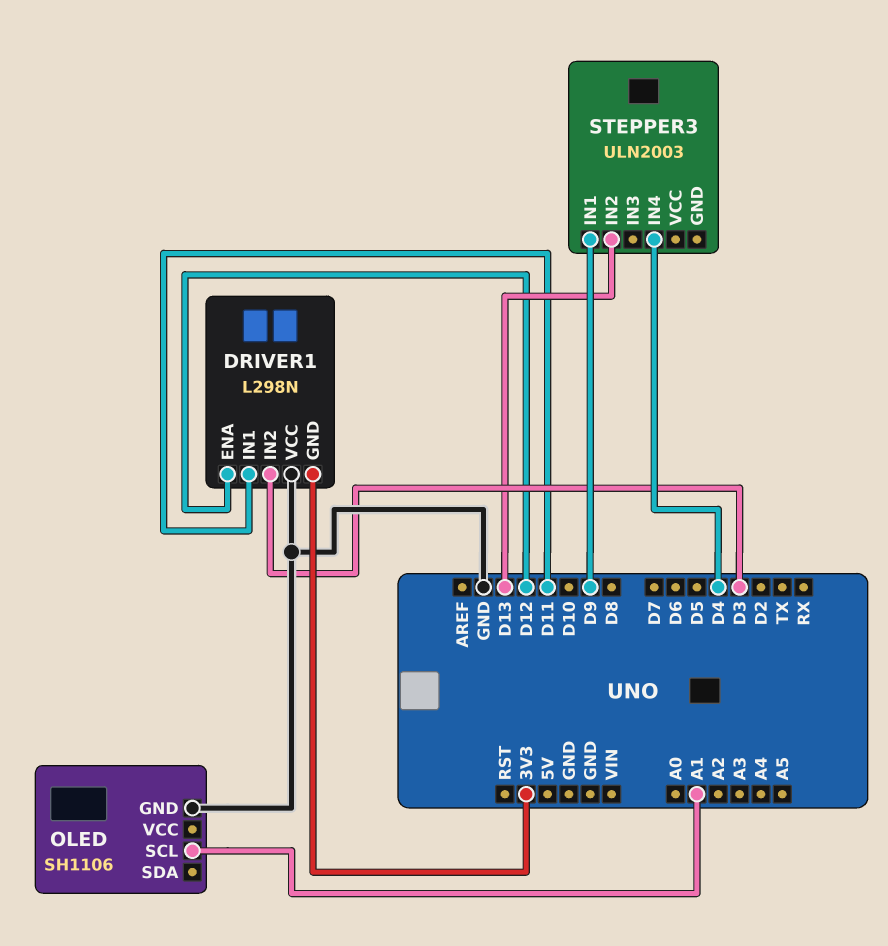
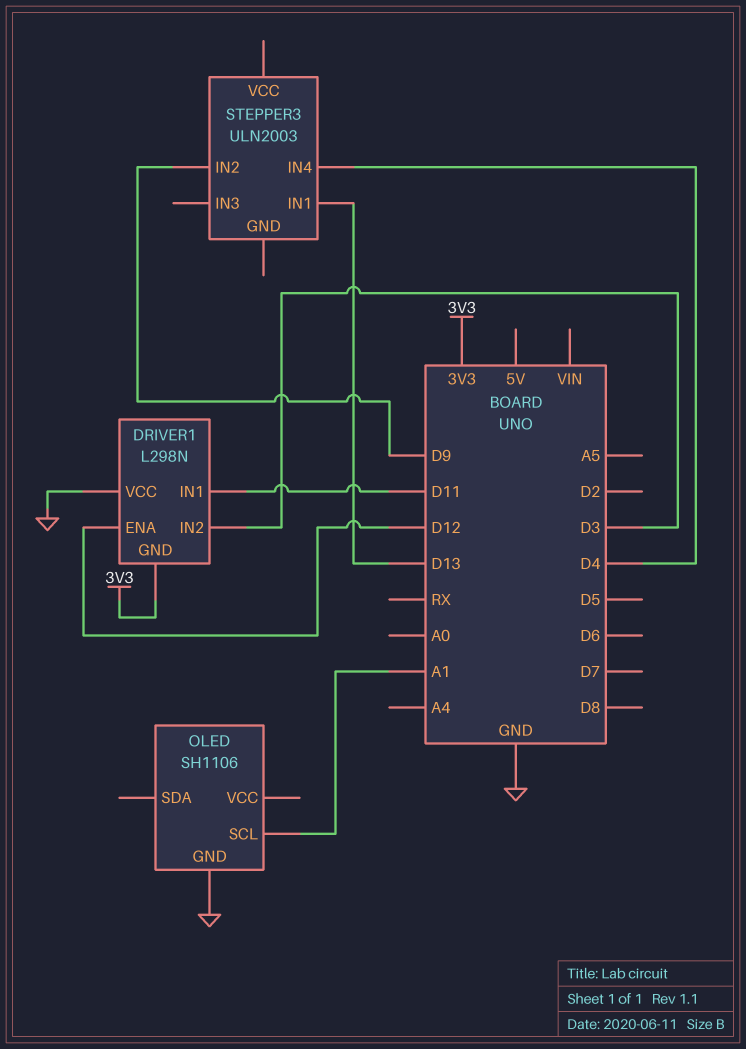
STEPPER3 pin IN1: D9 -> D13
STEPPER3 pin IN2: D13 -> D9

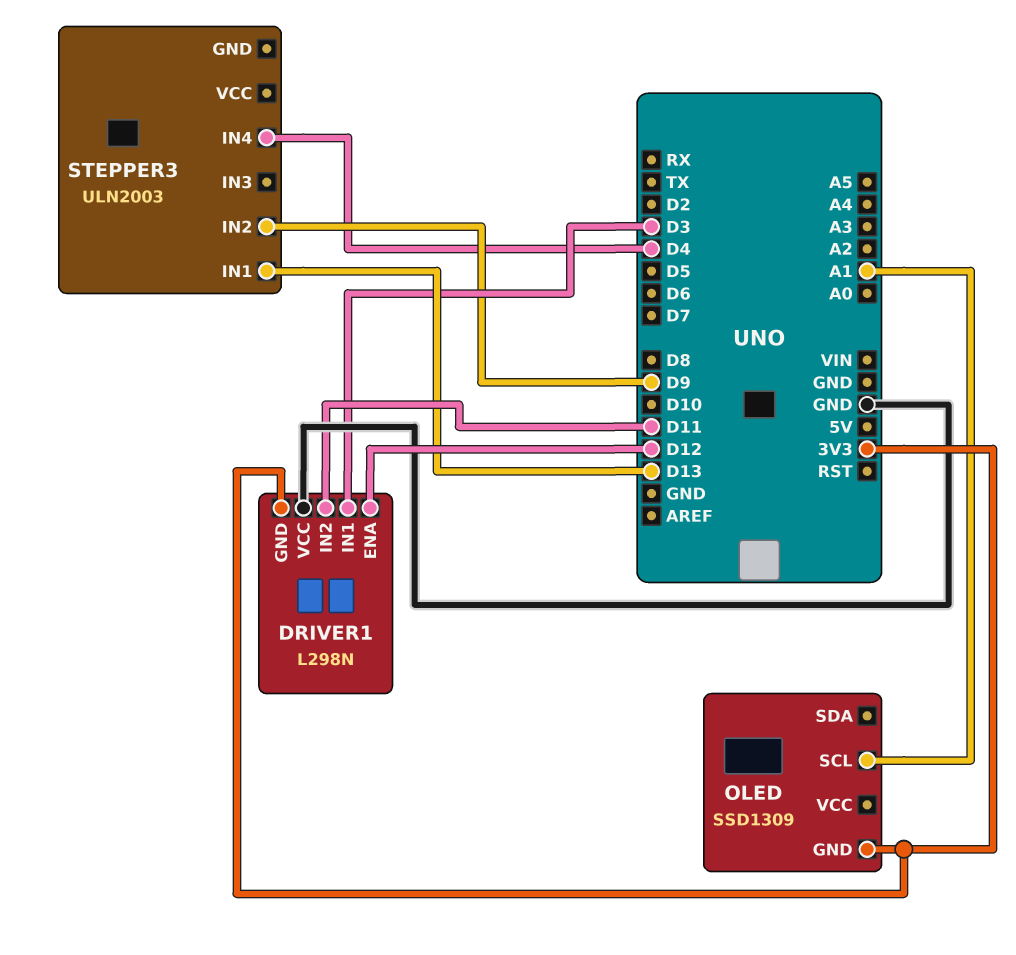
DRIVER1 pin IN1: D11 -> D3
DRIVER1 pin IN2: D3 -> D11
OLED: SH1106 -> SSD1309
OLED pin GND: GND -> 3V3

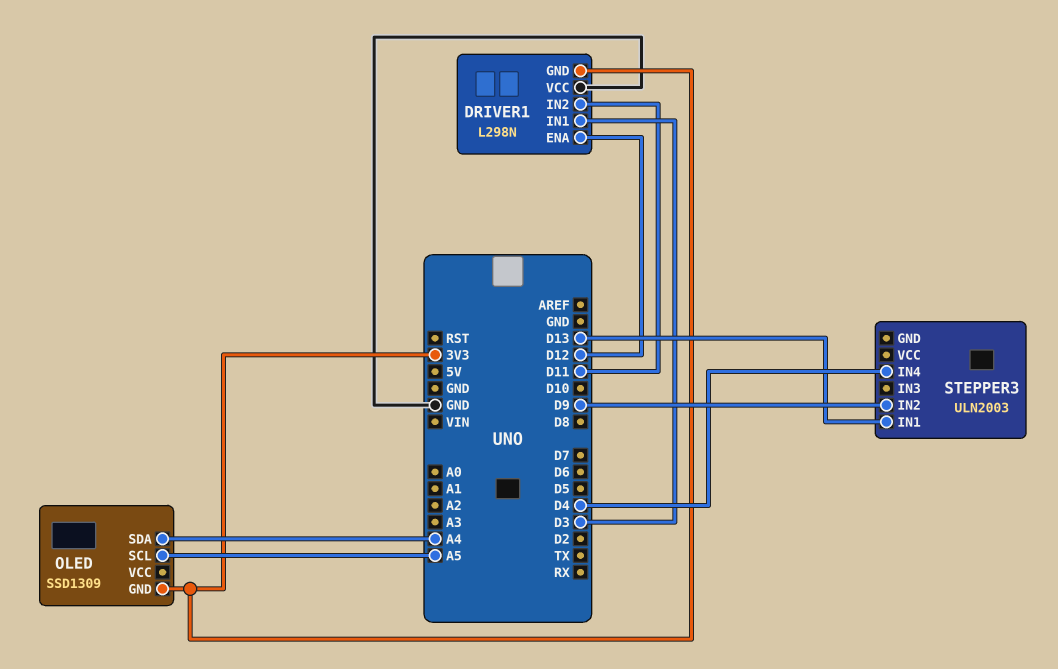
OLED pin SCL: A1 -> A5
OLED pin SDA: none -> A4

